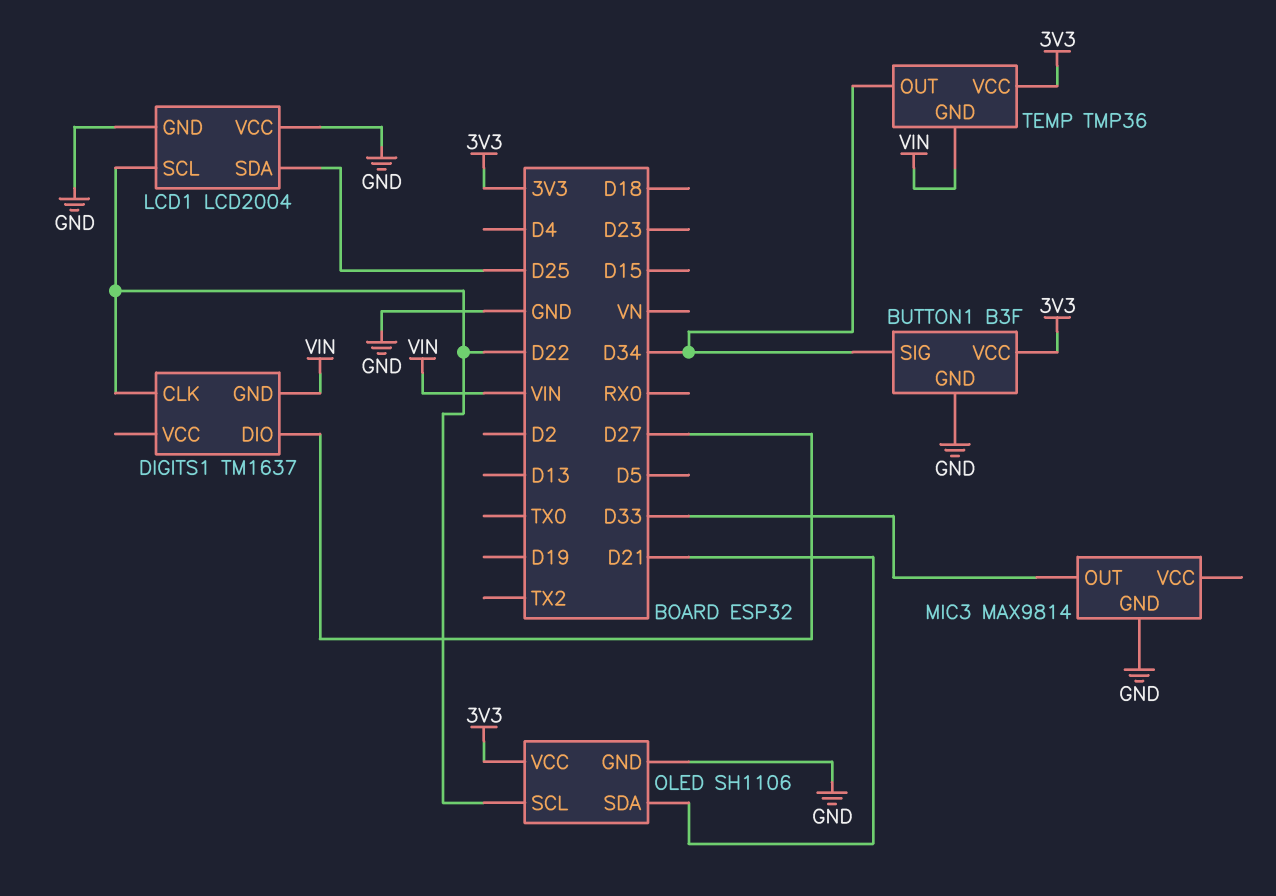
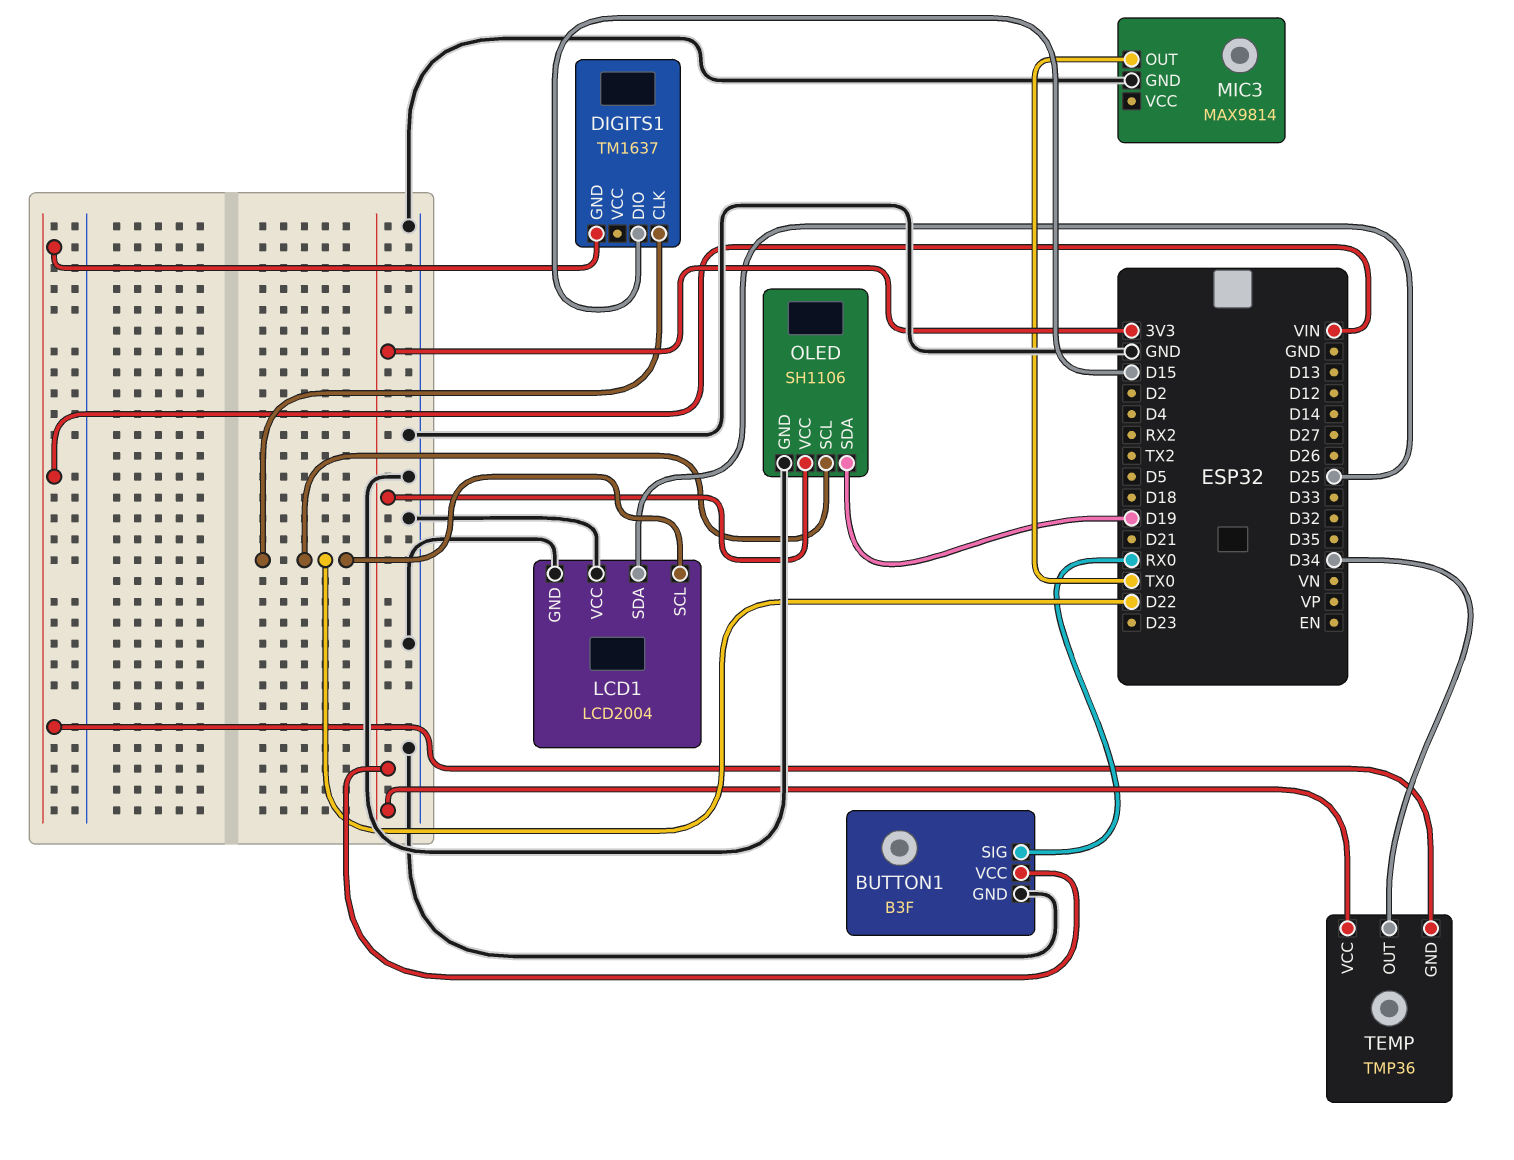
BUTTON1 pin SIG: D34 -> RX0
DIGITS1 pin DIO: D27 -> D15
MIC3 pin OUT: D33 -> TX0
OLED pin SDA: D21 -> D19

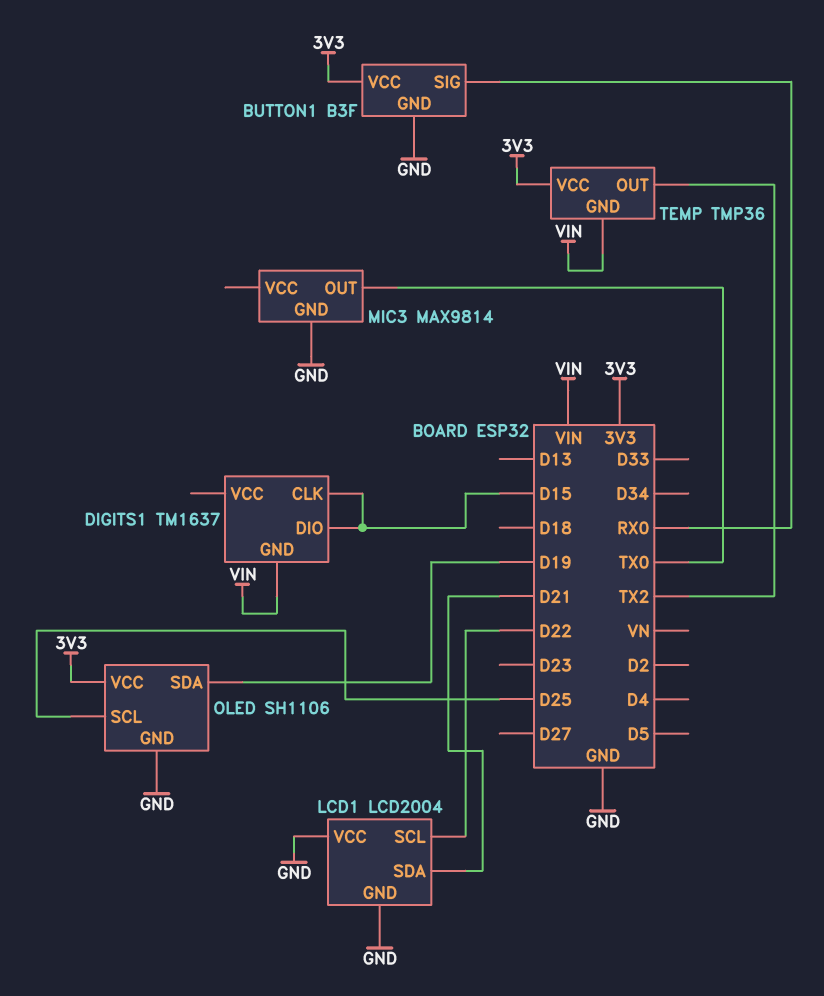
DIGITS1 pin CLK: D22 -> D15
LCD1 pin SDA: D25 -> D21
OLED pin SCL: D22 -> D25
TEMP pin OUT: D34 -> TX2

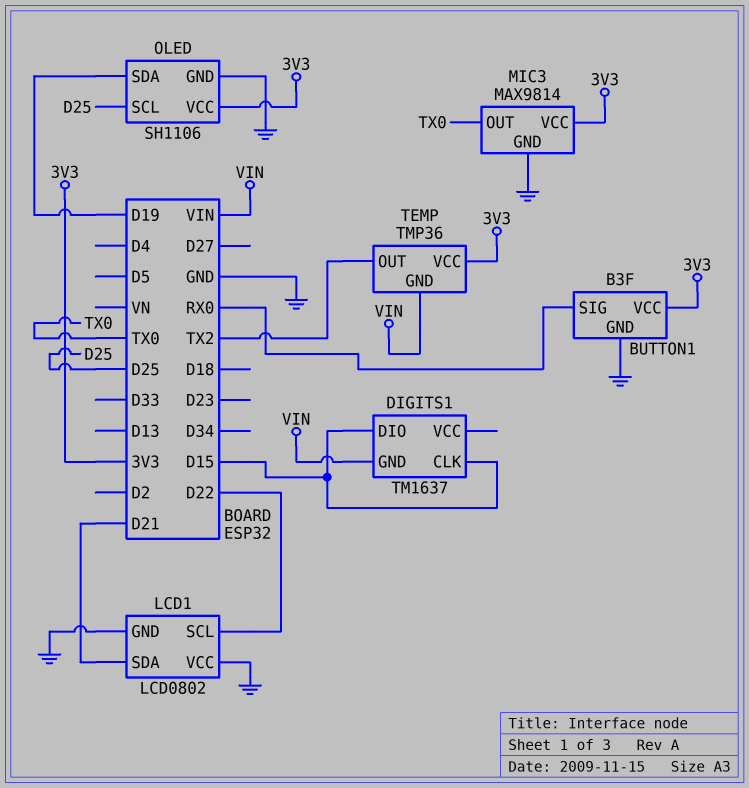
LCD1: LCD2004 -> LCD0802
MIC3 pin VCC: none -> 3V3

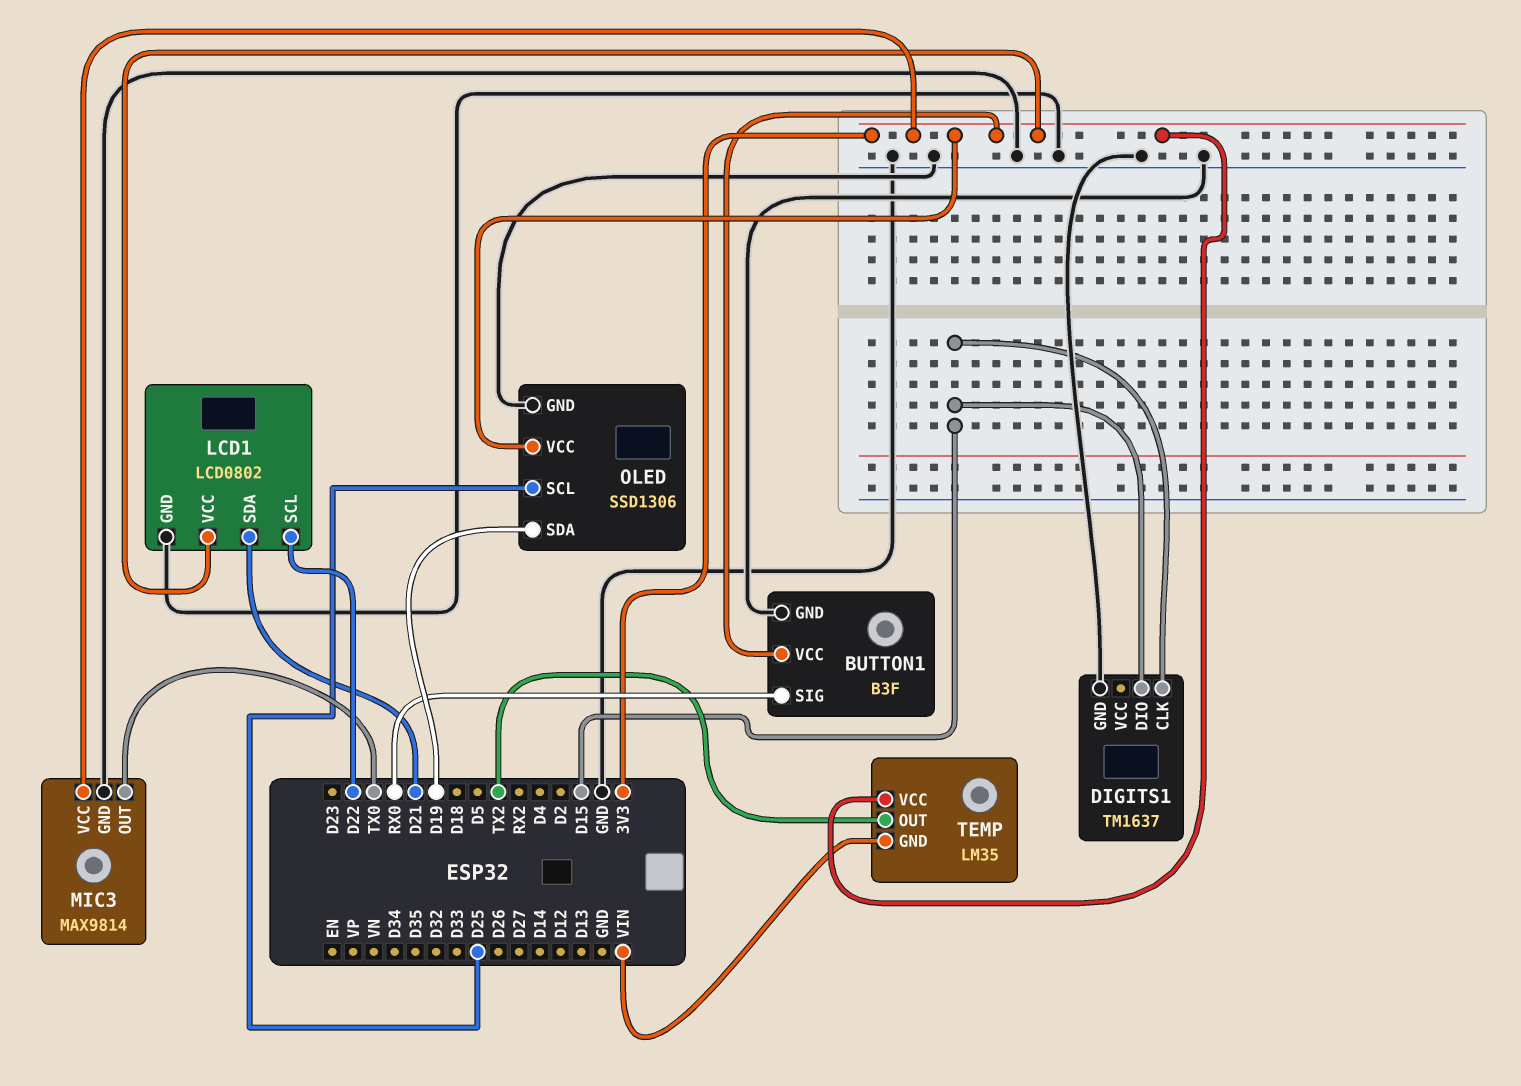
DIGITS1 pin GND: VIN -> GND
LCD1 pin VCC: GND -> 3V3
OLED: SH1106 -> SSD1306
TEMP: TMP36 -> LM35

